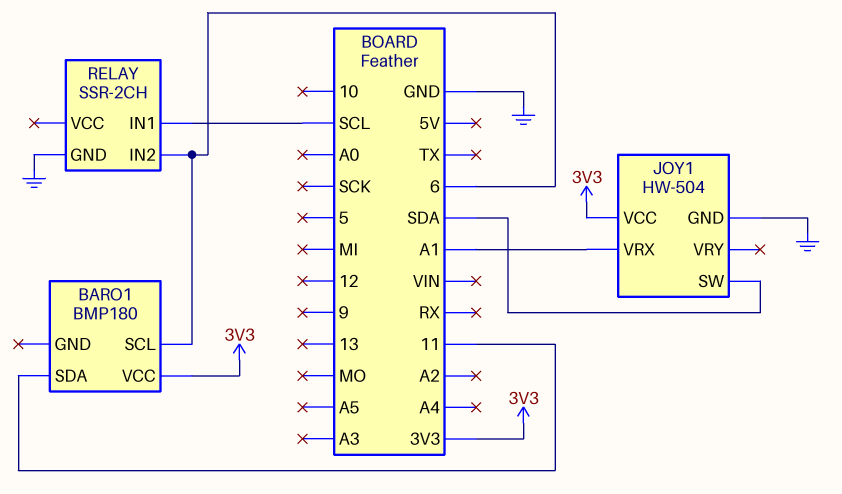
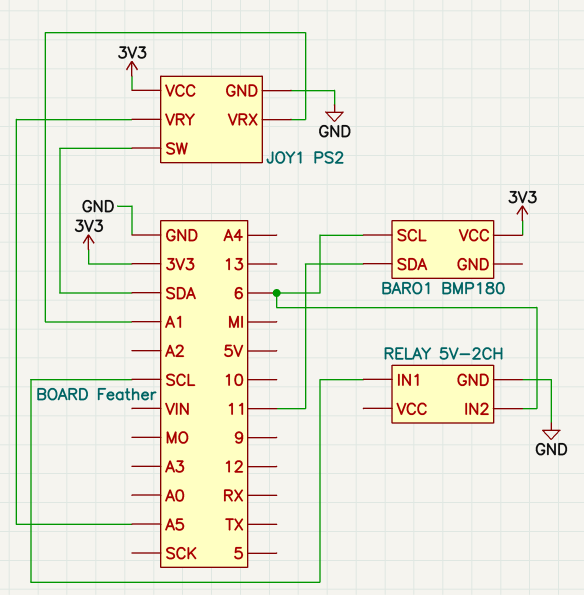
JOY1: HW-504 -> PS2
JOY1 pin VRY: none -> A5
RELAY: SSR-2CH -> 5V-2CH

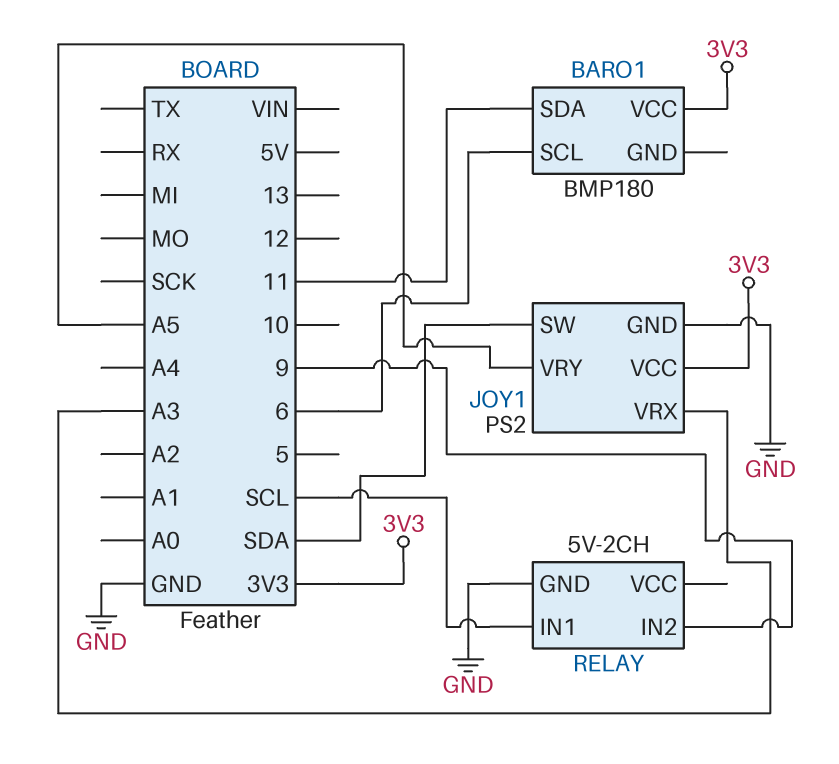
JOY1 pin VRX: A1 -> A3
RELAY pin IN2: 6 -> 9

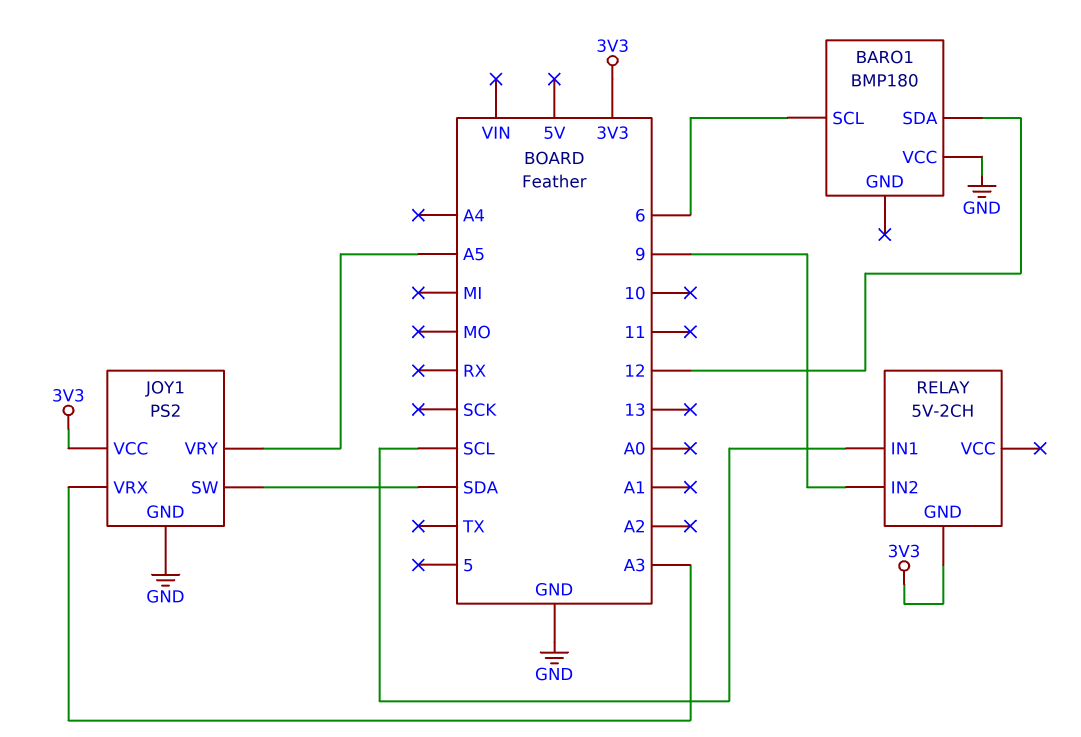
BARO1 pin SDA: 11 -> 12
BARO1 pin VCC: 3V3 -> GND
RELAY pin GND: GND -> 3V3

